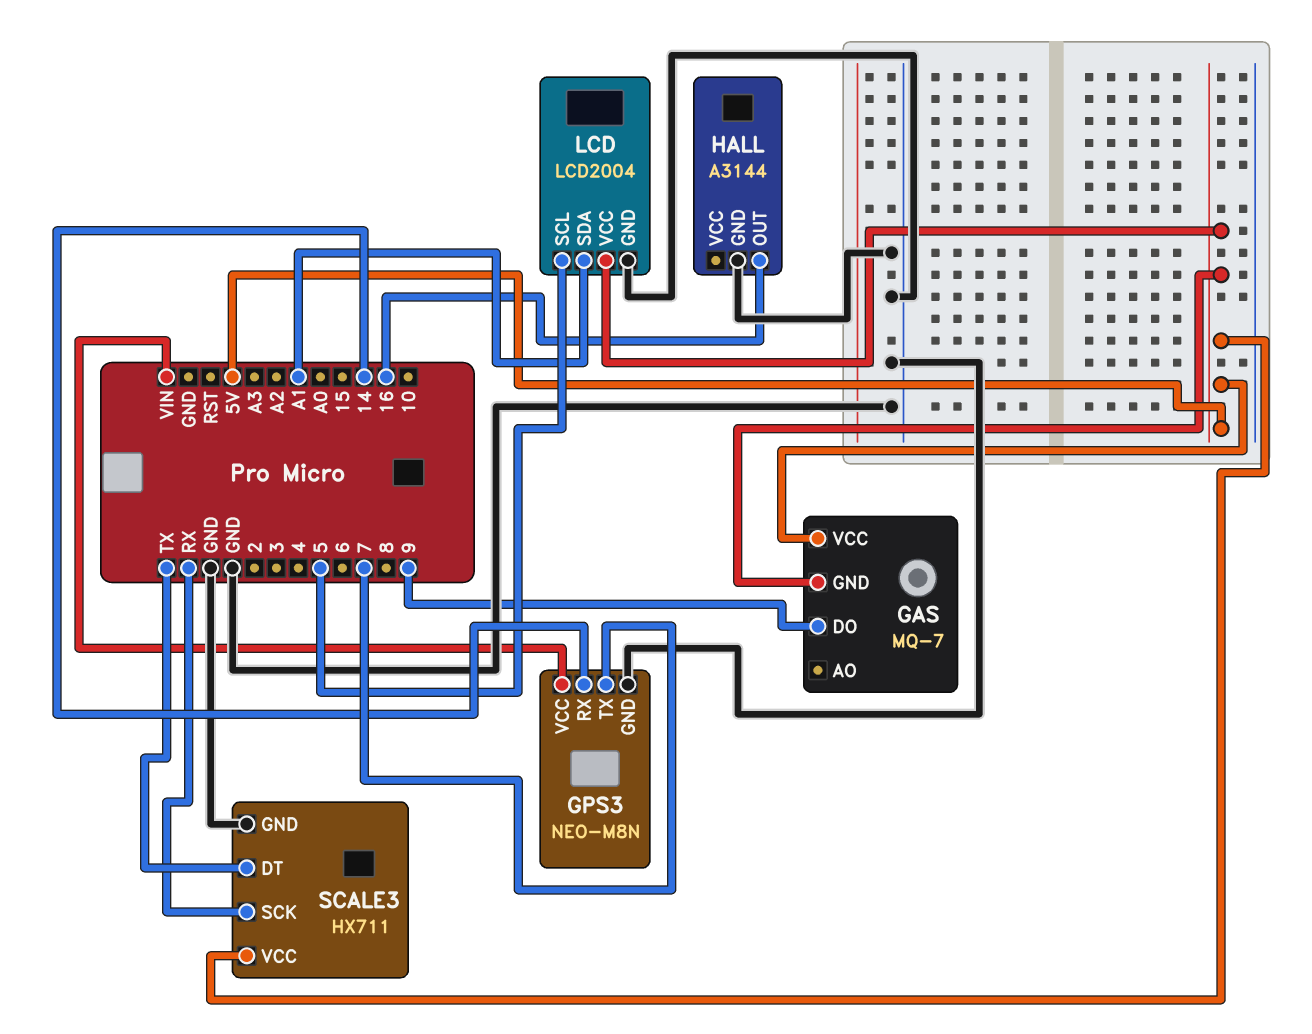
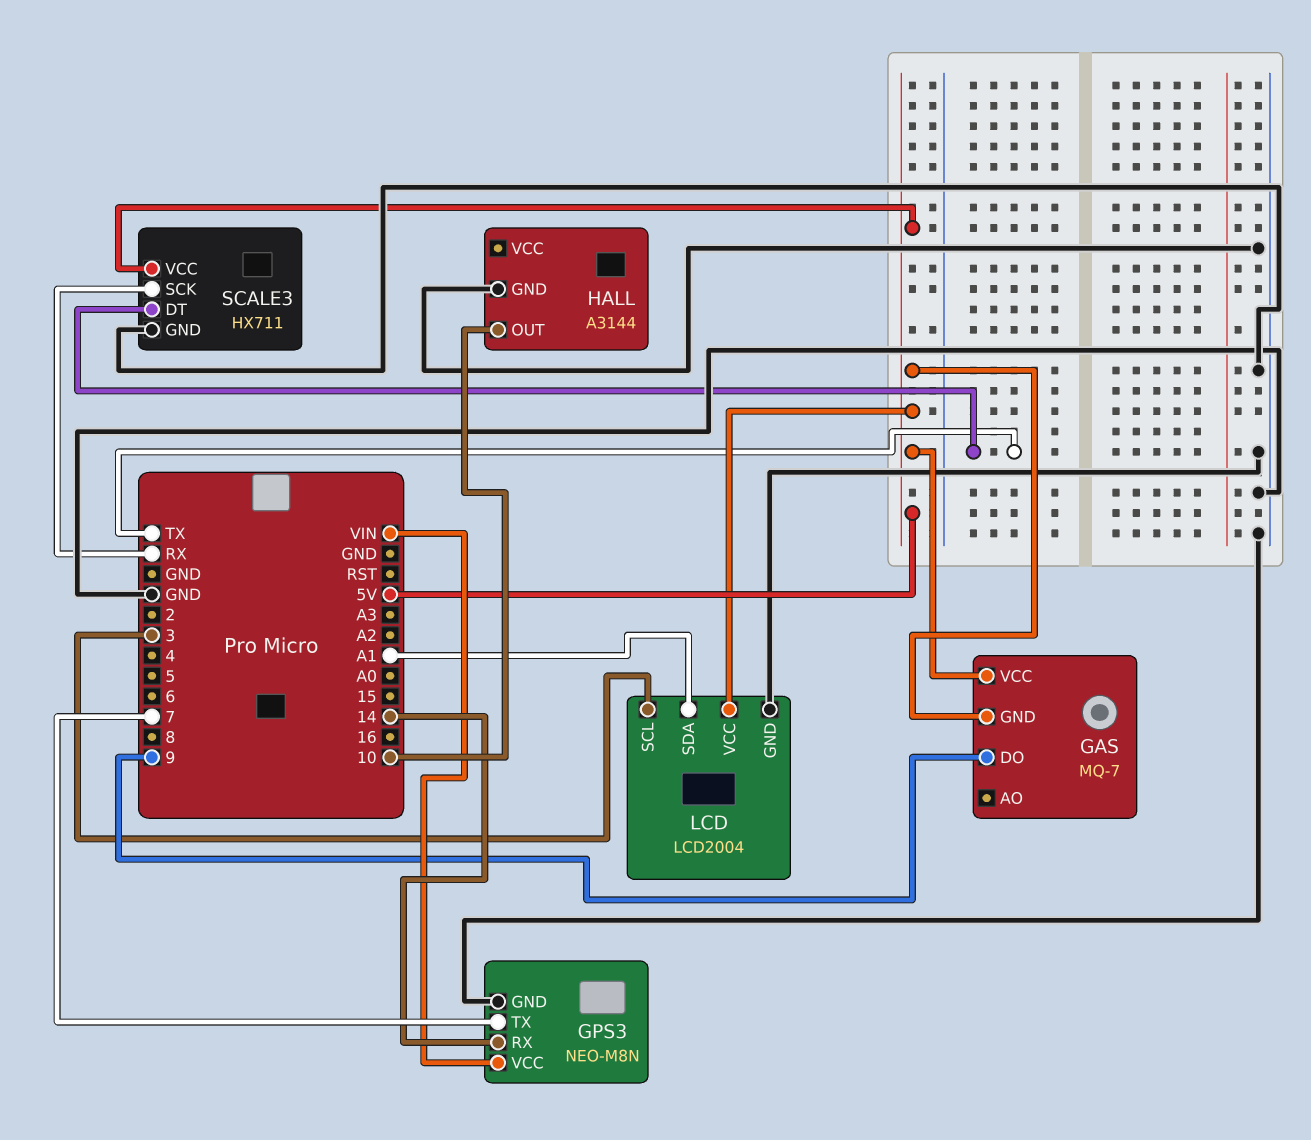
HALL pin OUT: 16 -> 10
LCD pin SCL: 5 -> 3

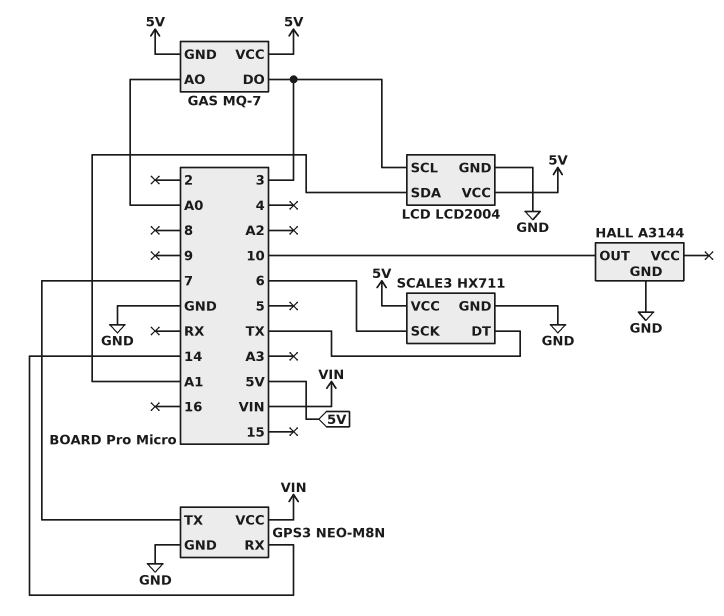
GAS pin AO: none -> A0
GAS pin DO: 9 -> 3
SCALE3 pin SCK: RX -> 6

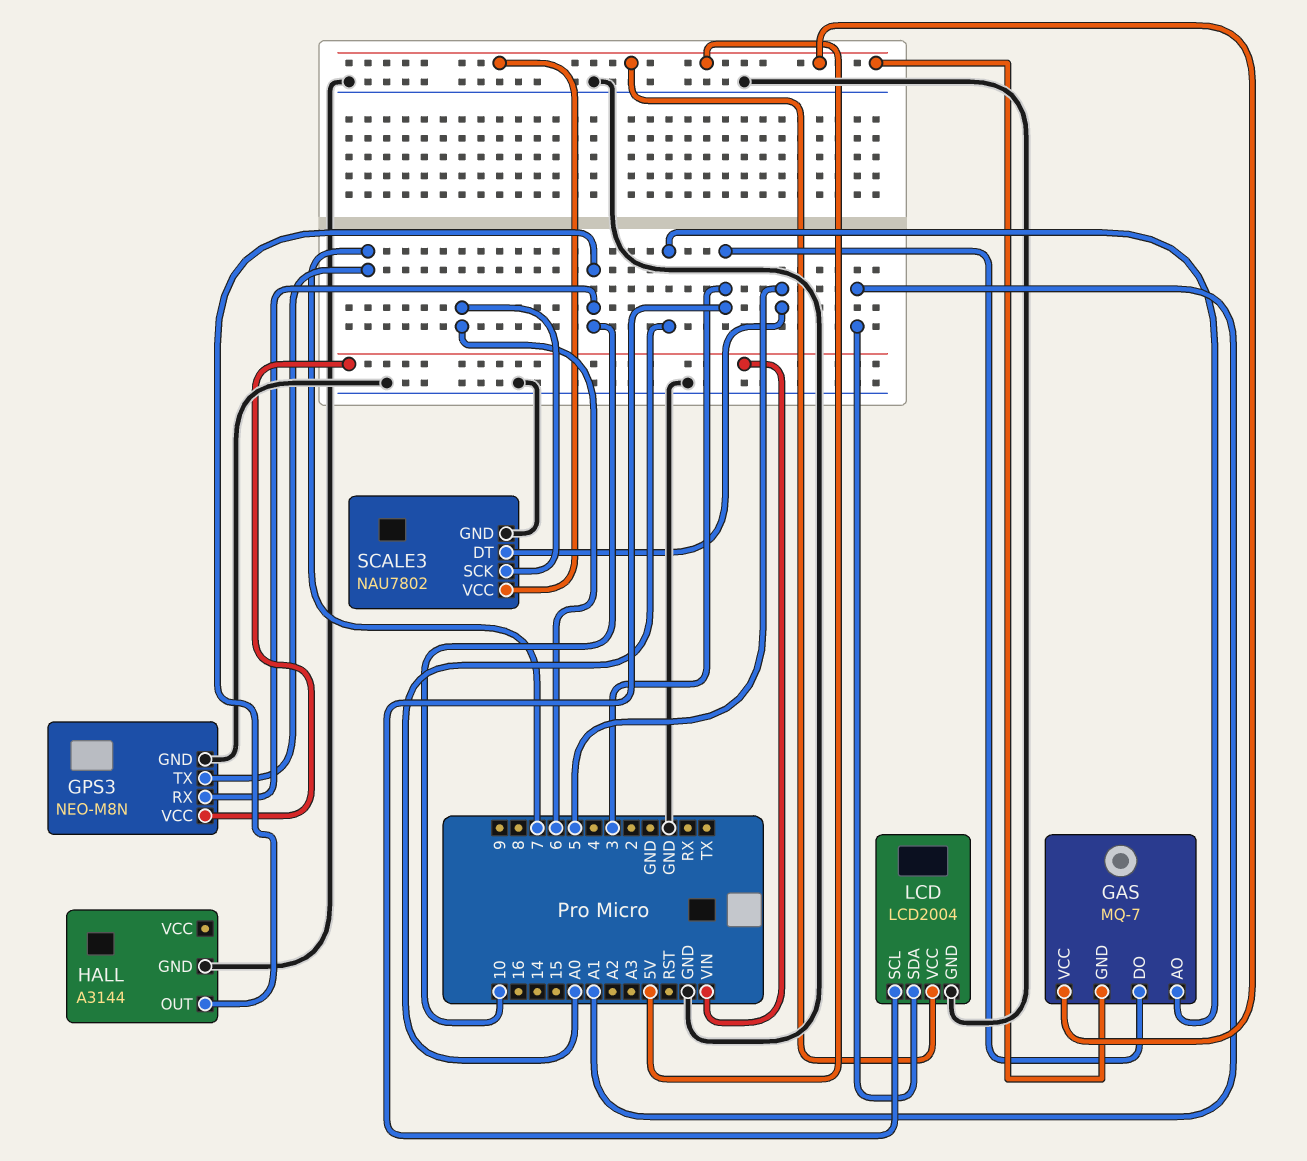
GPS3 pin RX: 14 -> 10
SCALE3: HX711 -> NAU7802
SCALE3 pin DT: TX -> 5

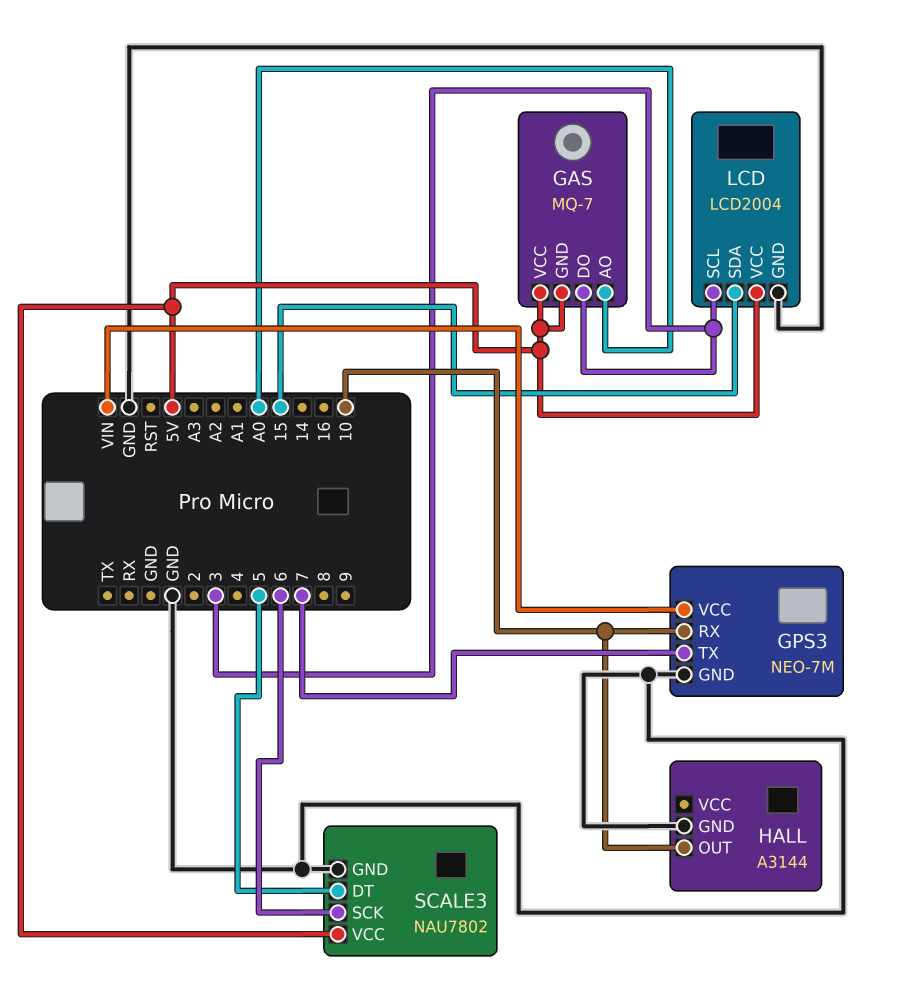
GPS3: NEO-M8N -> NEO-7M
LCD pin SDA: A1 -> 15

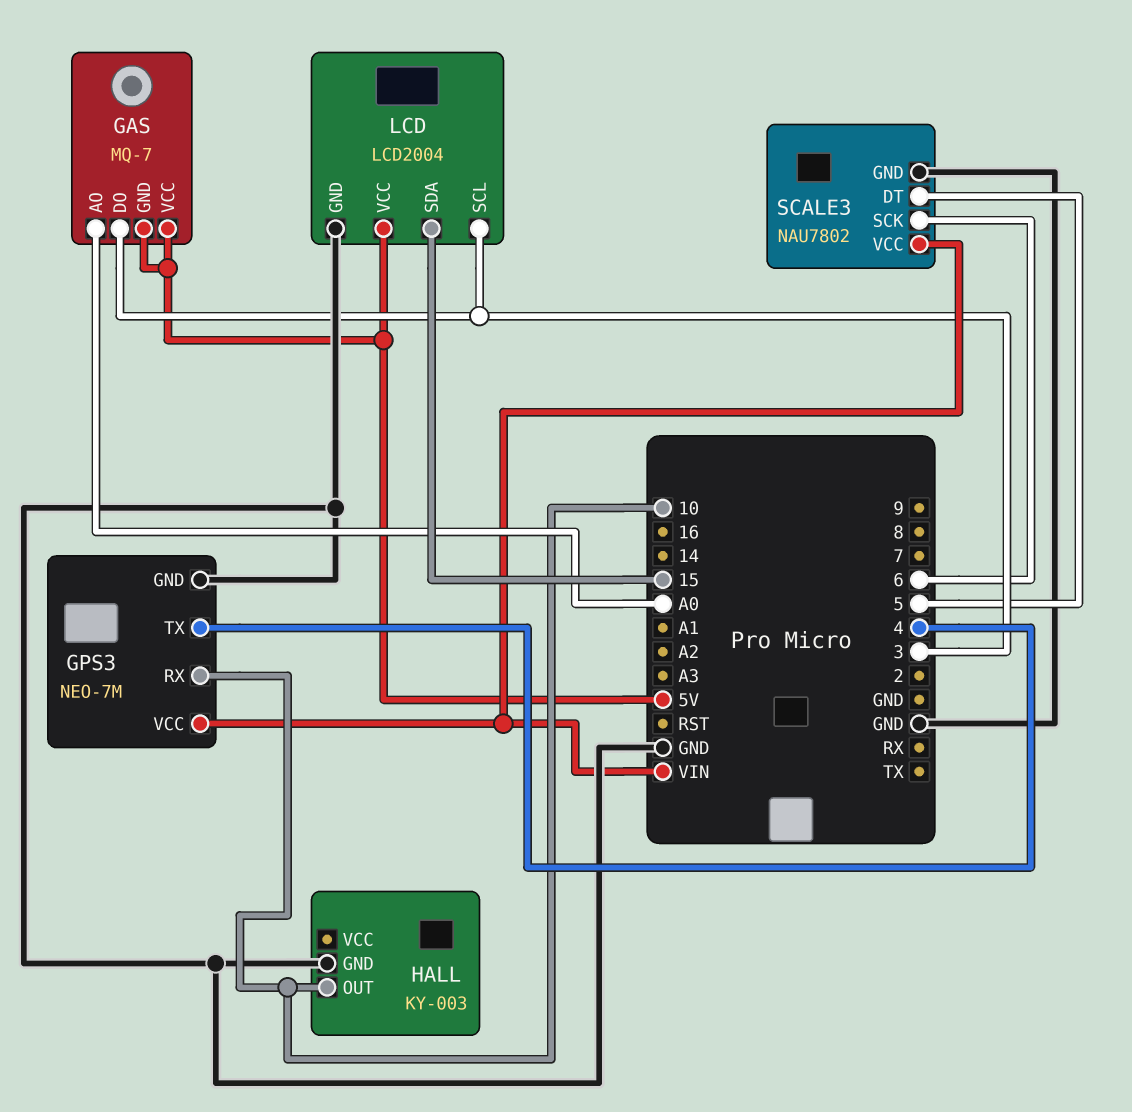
GPS3 pin TX: 7 -> 4
HALL: A3144 -> KY-003
SCALE3 pin VCC: 5V -> VIN

